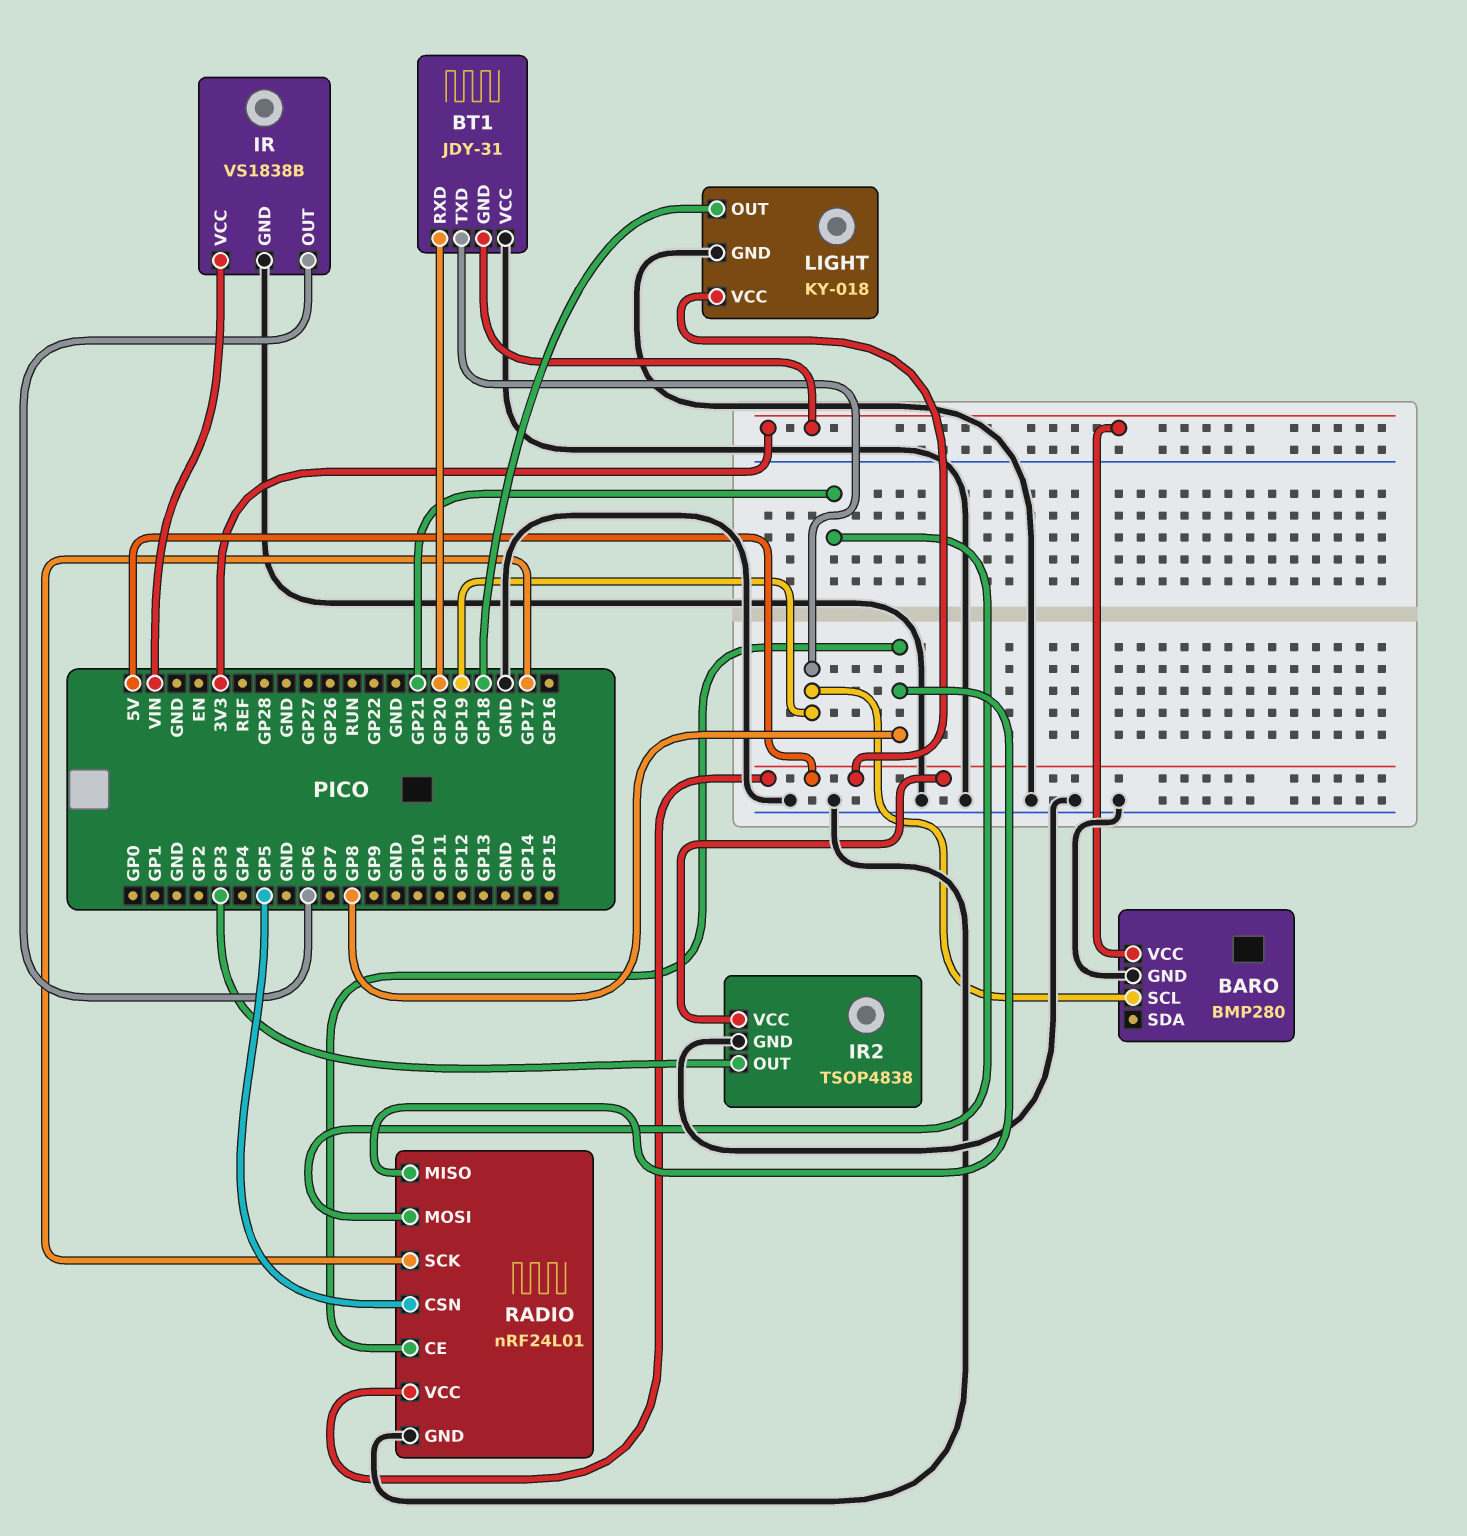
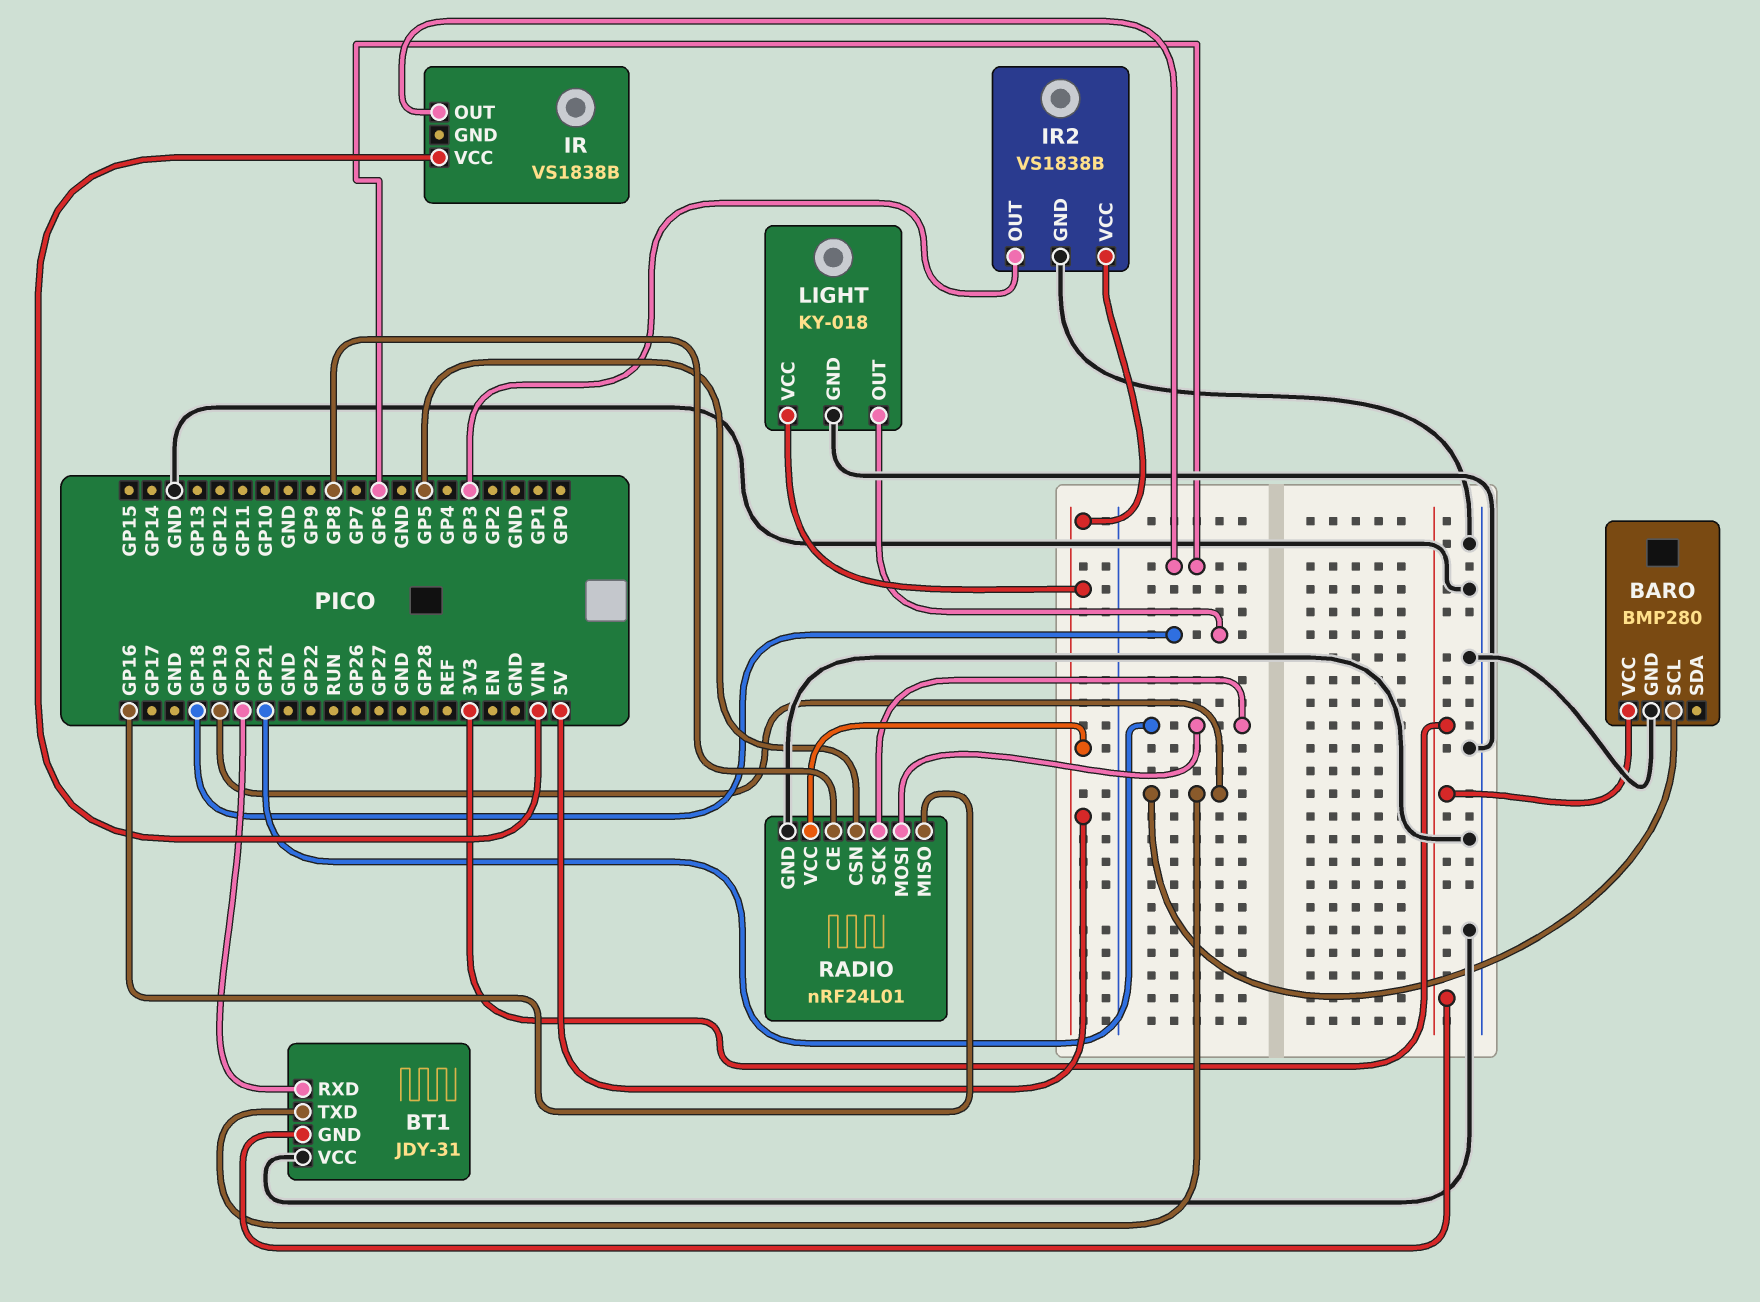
IR pin GND: GND -> none
IR2: TSOP4838 -> VS1838B
RADIO pin MISO: GP8 -> GP16
RADIO pin SCK: GP17 -> GP21

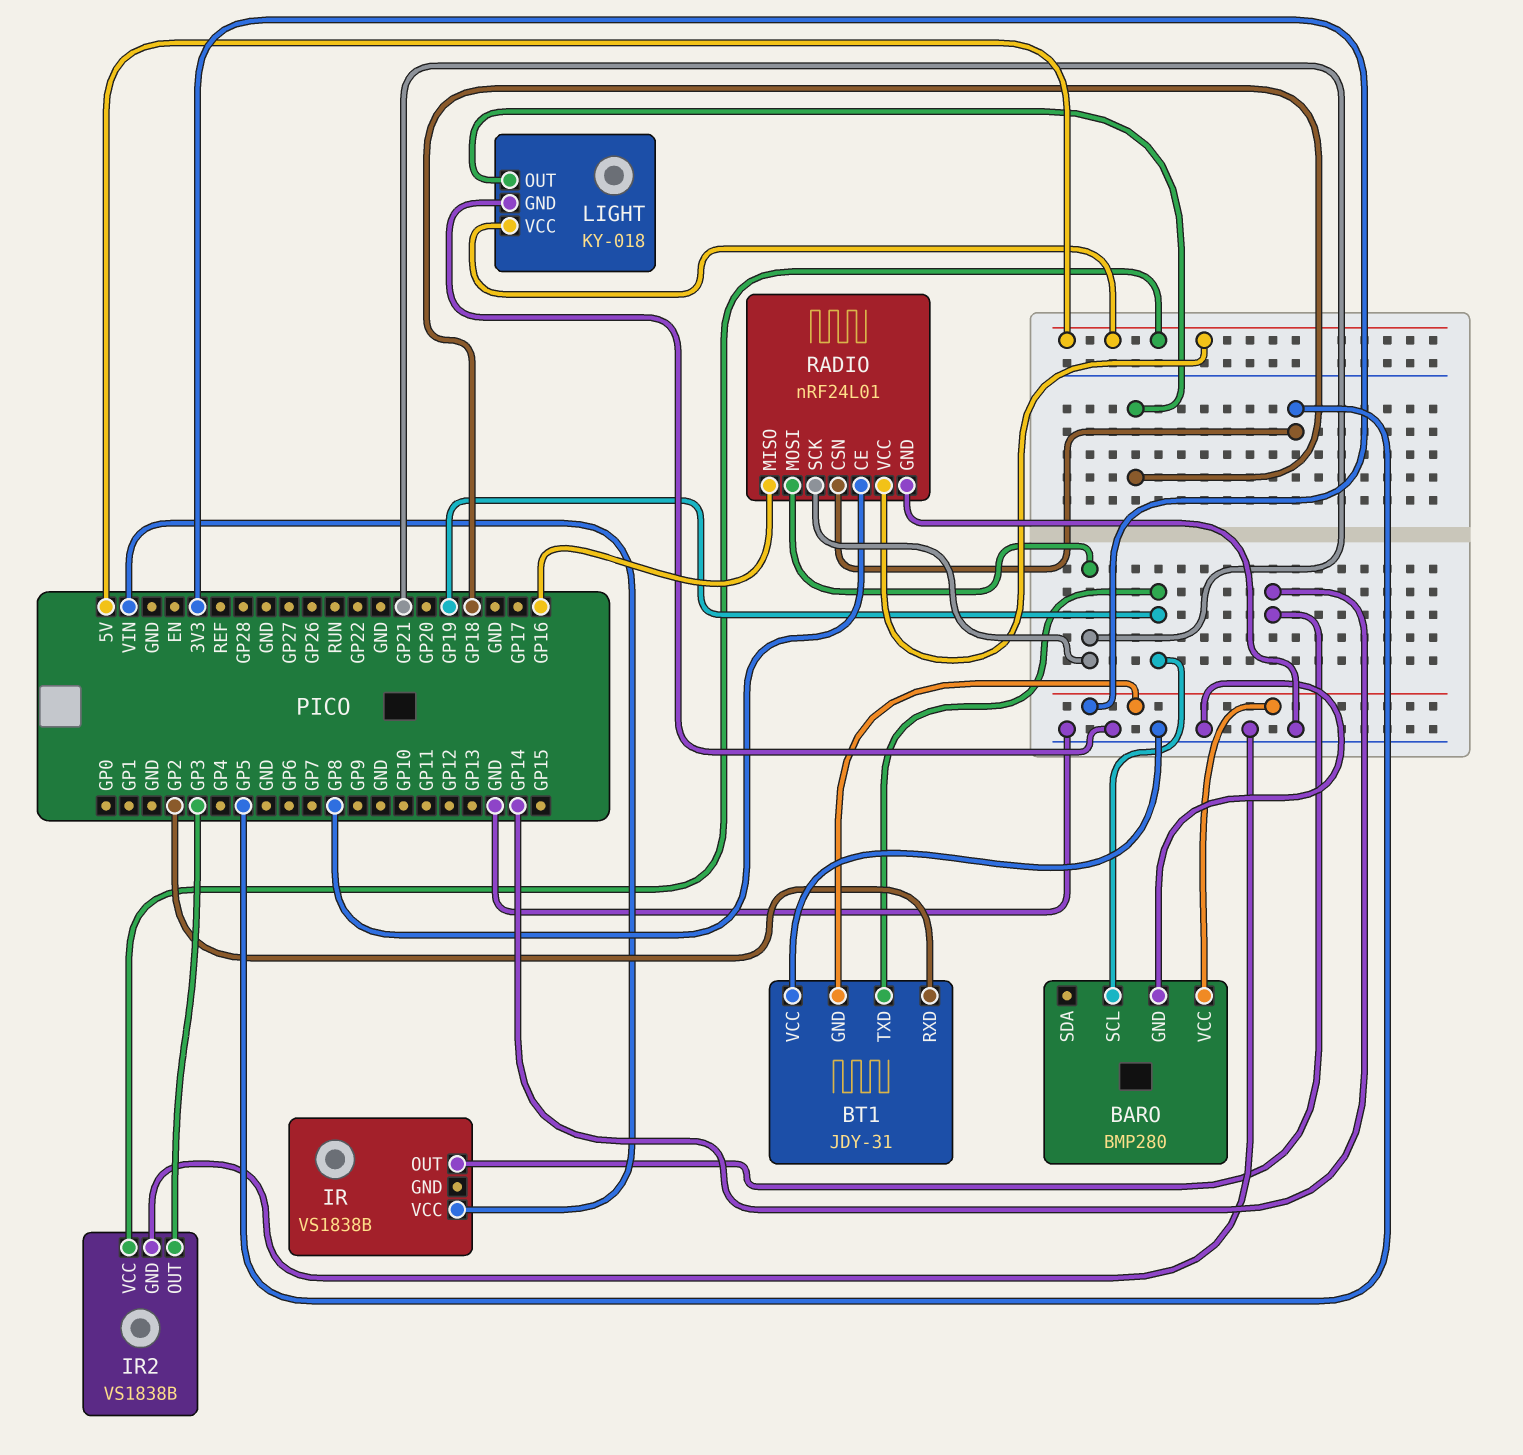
BT1 pin RXD: GP20 -> GP2
IR pin OUT: GP6 -> GP14

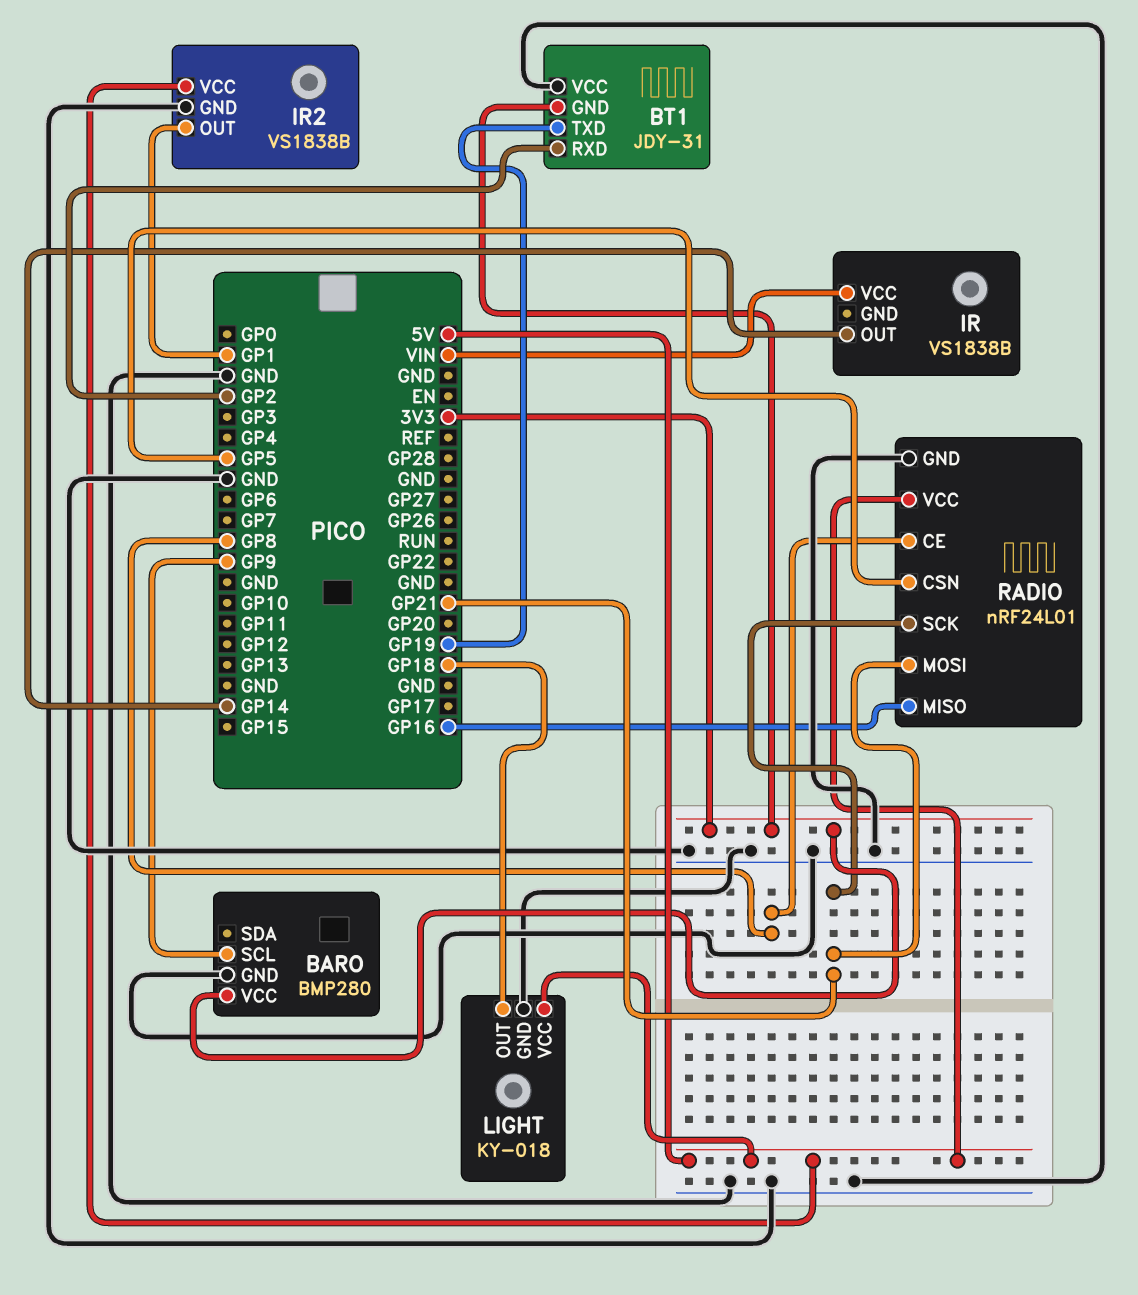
BARO pin SCL: GP19 -> GP9
IR2 pin OUT: GP3 -> GP1

